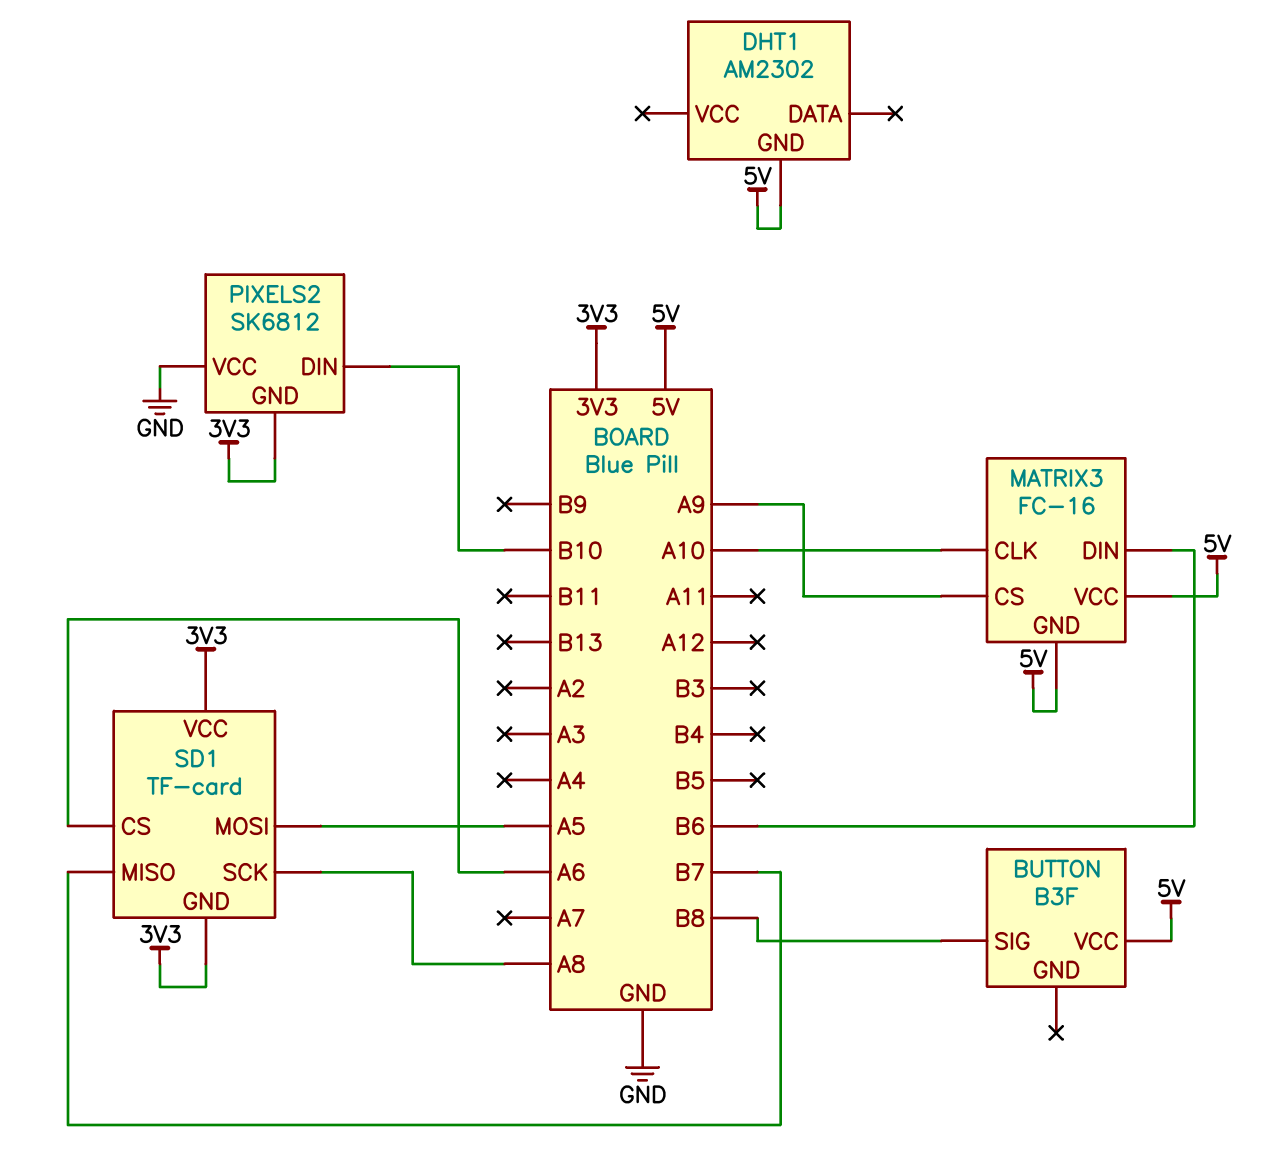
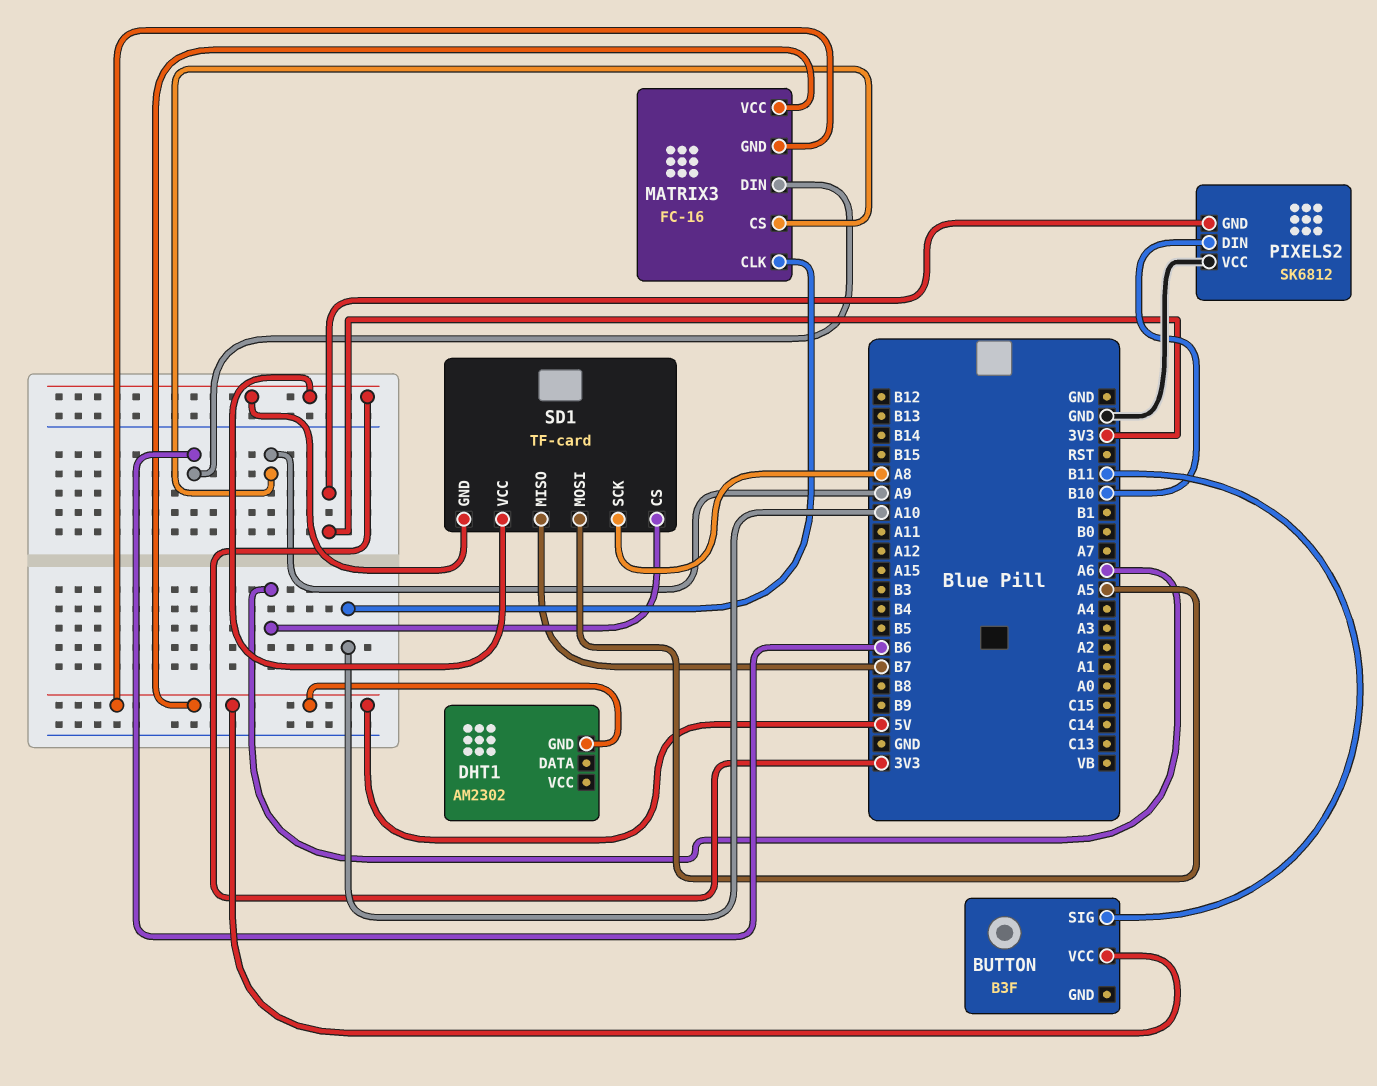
BUTTON pin SIG: B8 -> B11

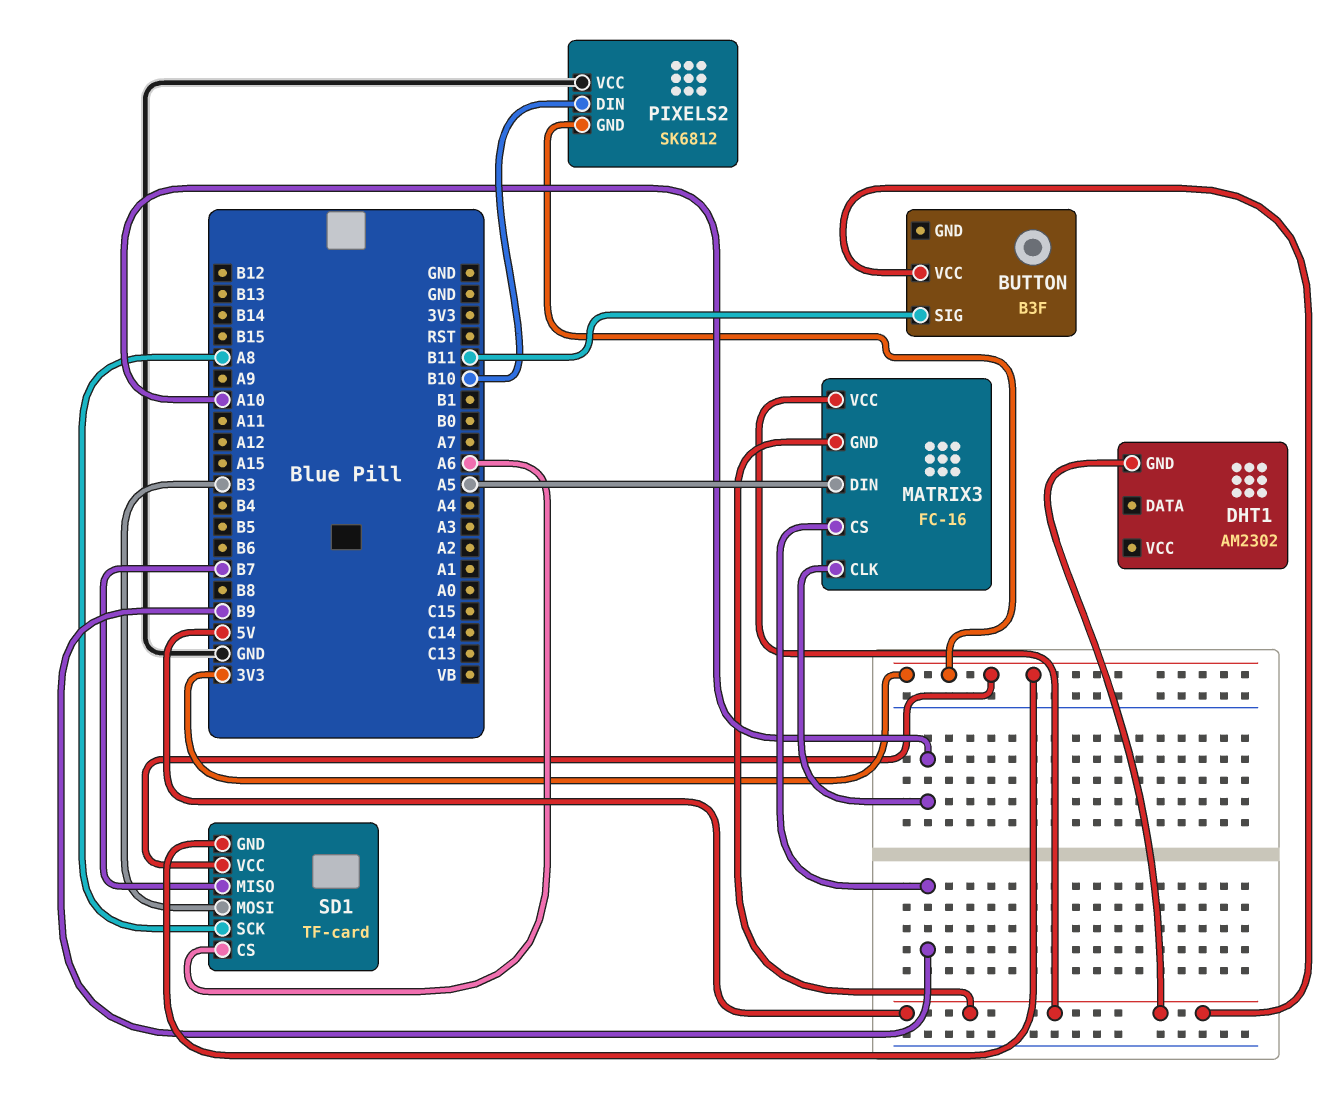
MATRIX3 pin CS: A9 -> B9
MATRIX3 pin DIN: B6 -> A5
SD1 pin MOSI: A5 -> B3

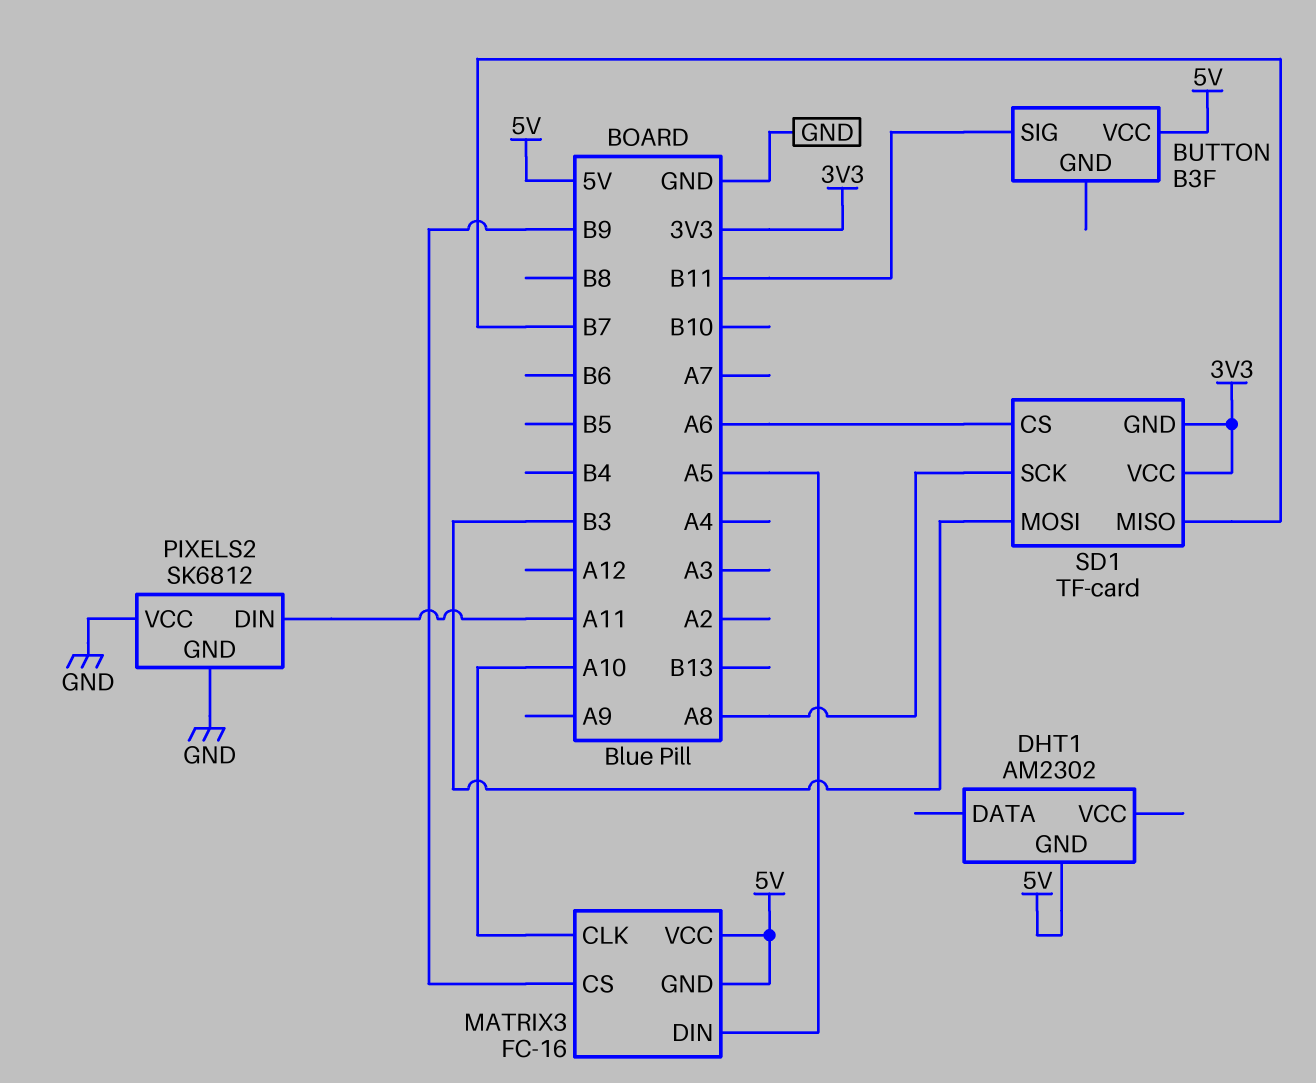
PIXELS2 pin DIN: B10 -> A11
PIXELS2 pin GND: 3V3 -> GND

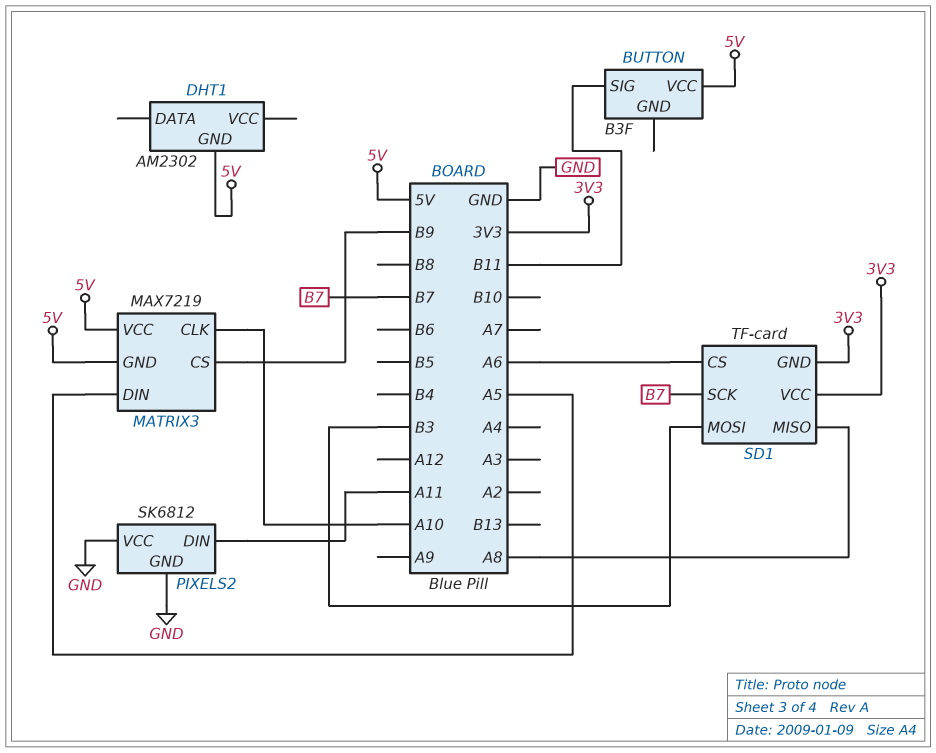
MATRIX3: FC-16 -> MAX7219
SD1 pin MISO: B7 -> A8
SD1 pin SCK: A8 -> B7

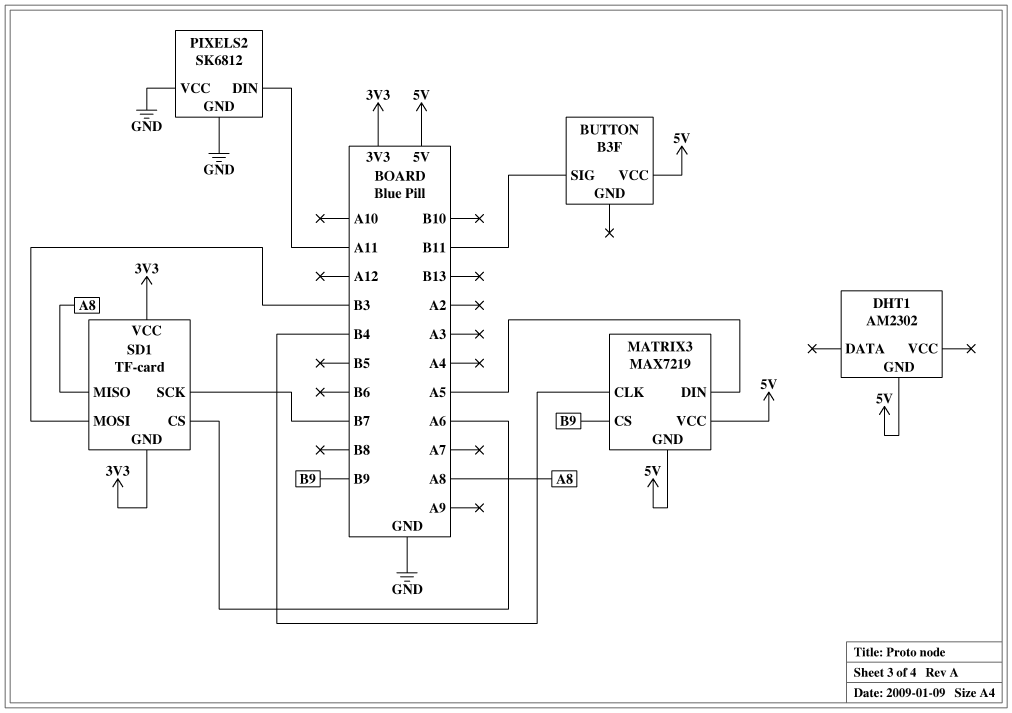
MATRIX3 pin CLK: A10 -> B4

